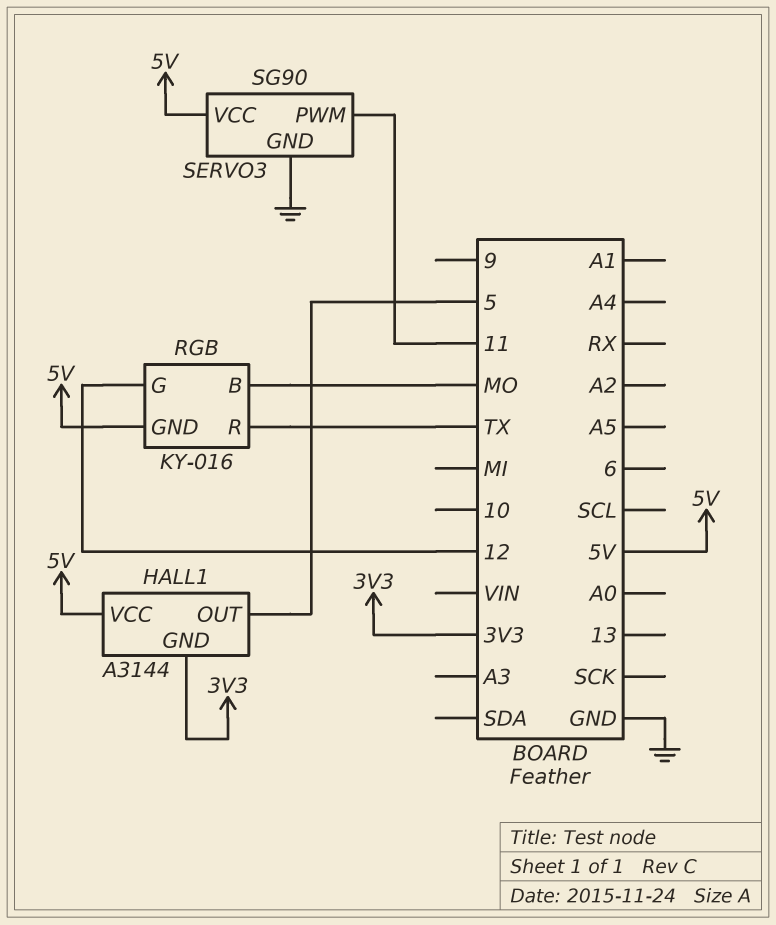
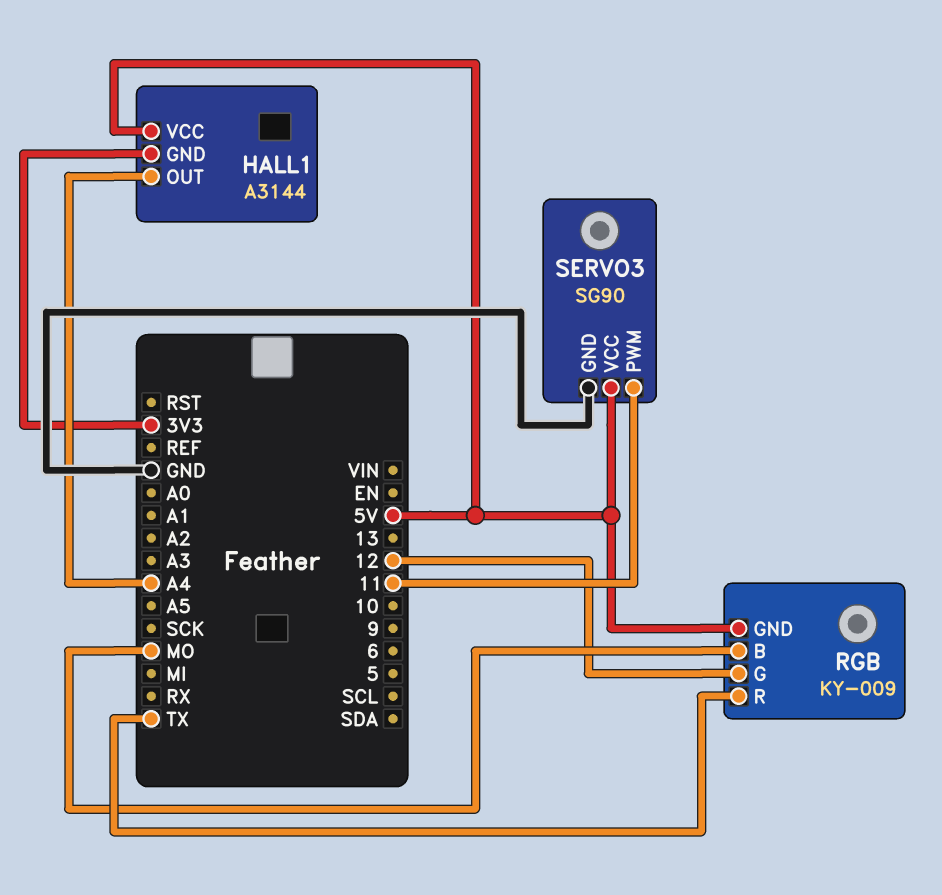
HALL1 pin OUT: 5 -> A4
RGB: KY-016 -> KY-009

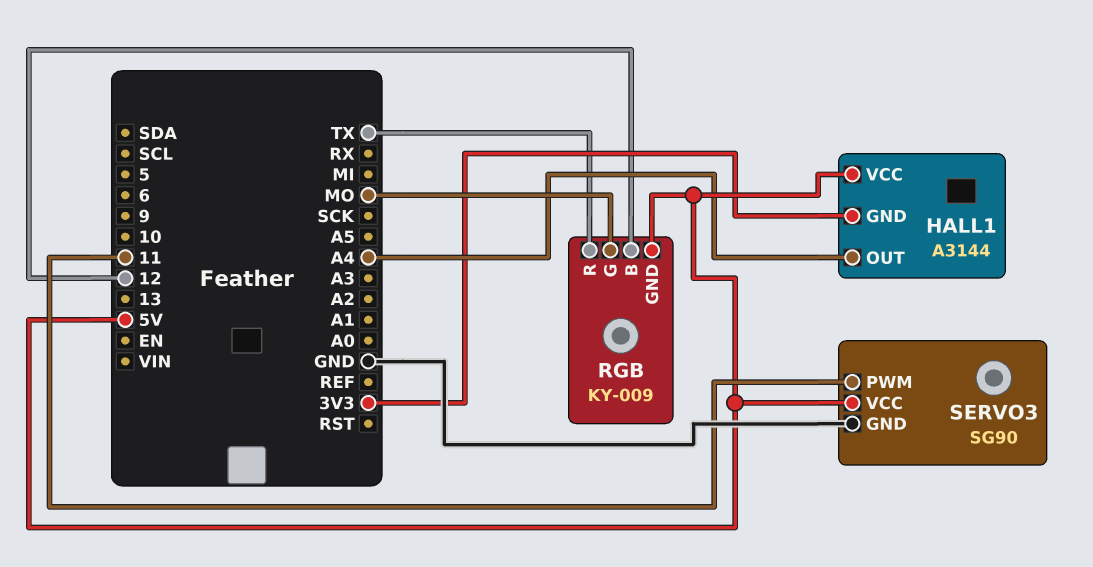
RGB pin B: MO -> 12
RGB pin G: 12 -> MO

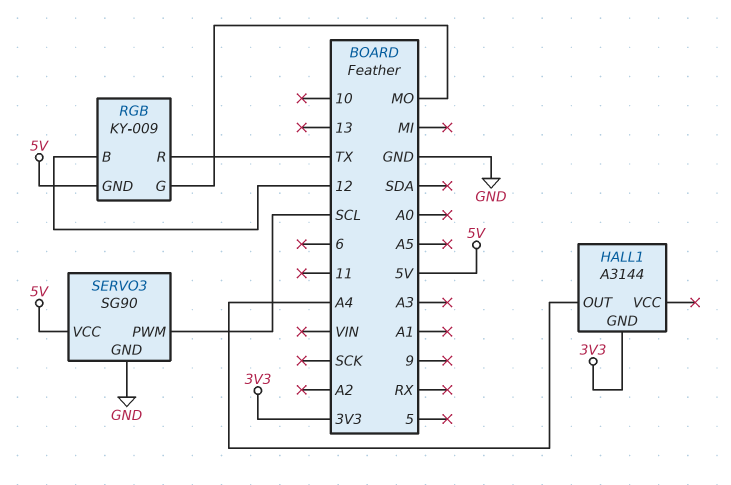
HALL1 pin VCC: 5V -> none
SERVO3 pin PWM: 11 -> SCL

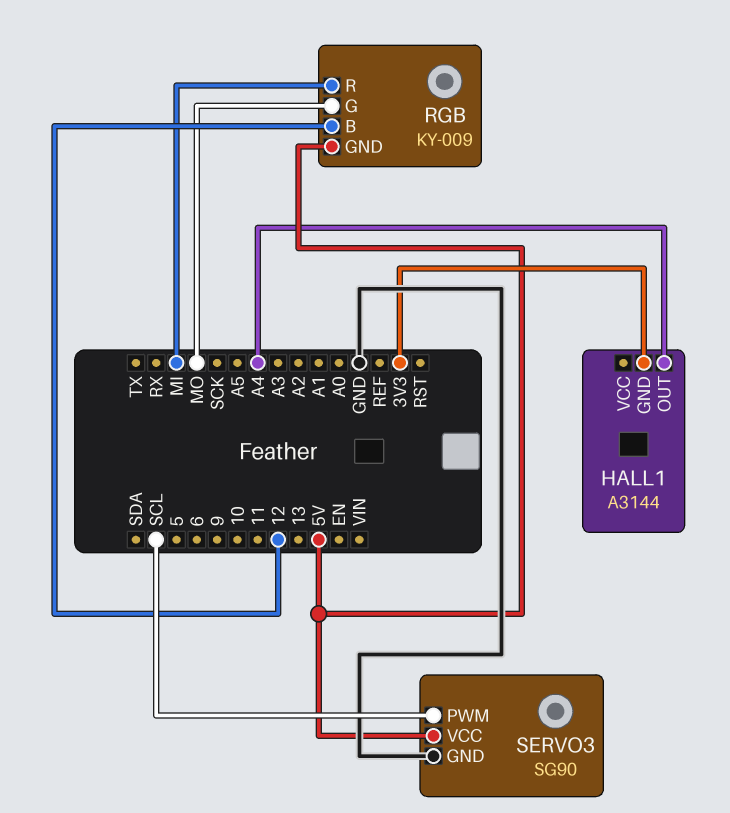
RGB pin R: TX -> MI

